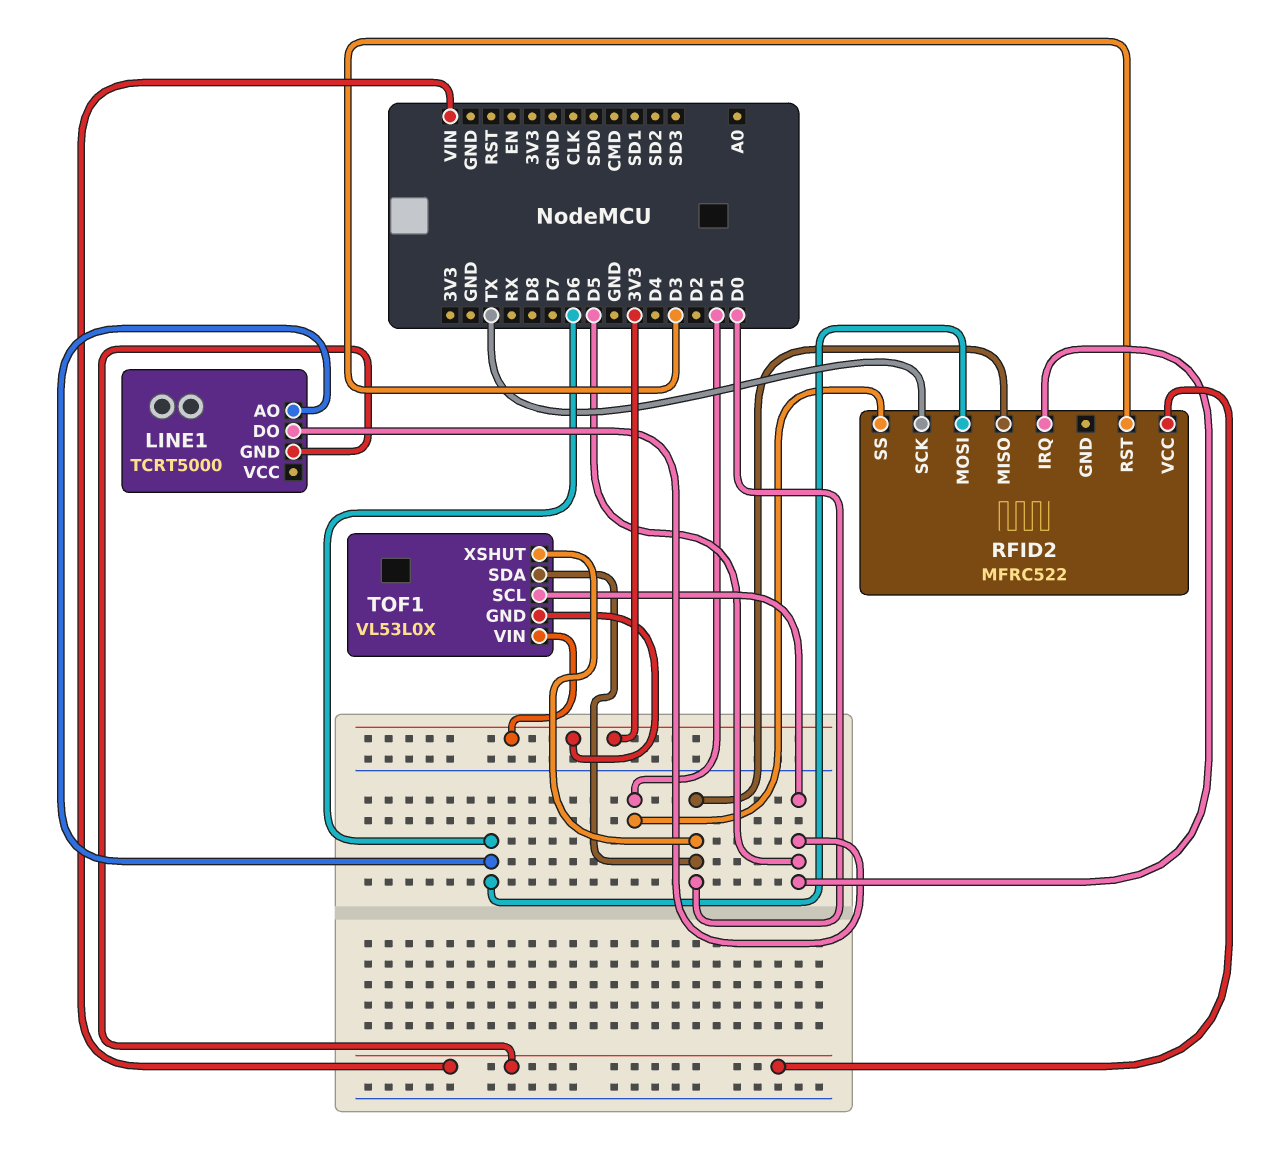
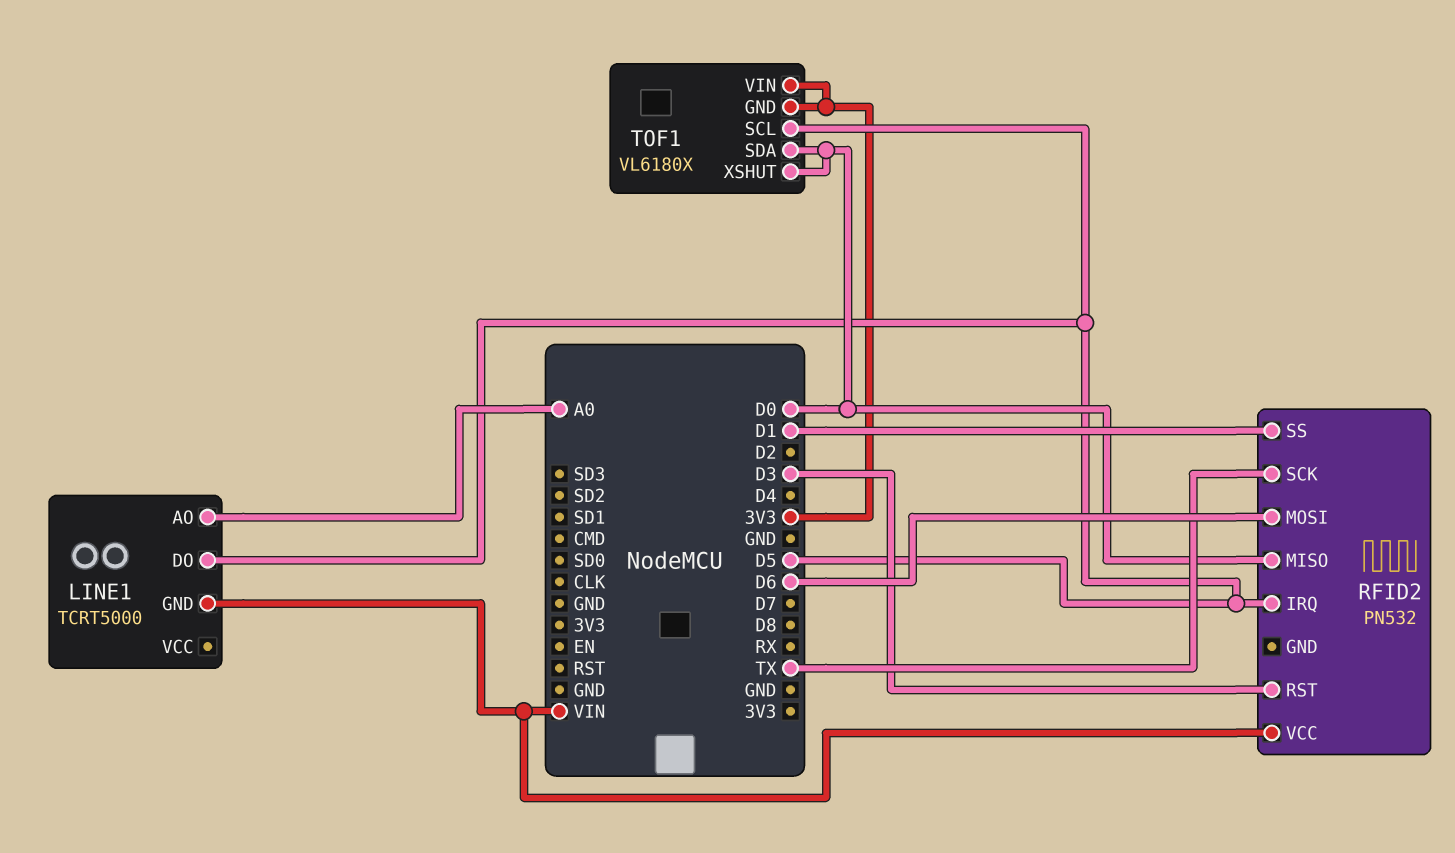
LINE1 pin AO: D6 -> A0
RFID2: MFRC522 -> PN532
TOF1: VL53L0X -> VL6180X

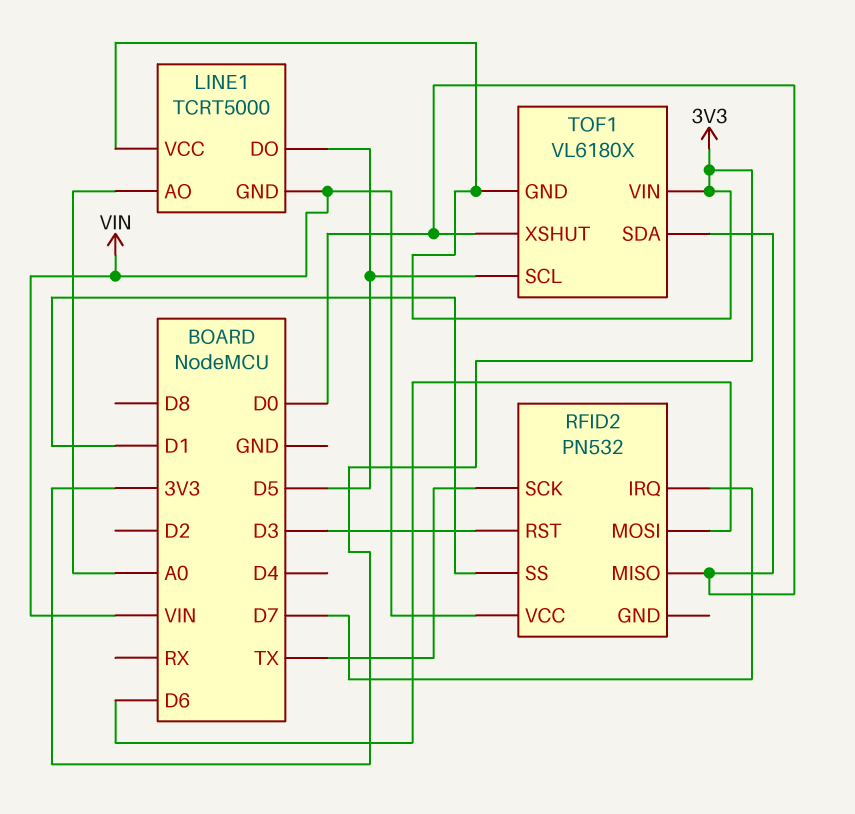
LINE1 pin VCC: none -> 3V3
RFID2 pin IRQ: D5 -> D7

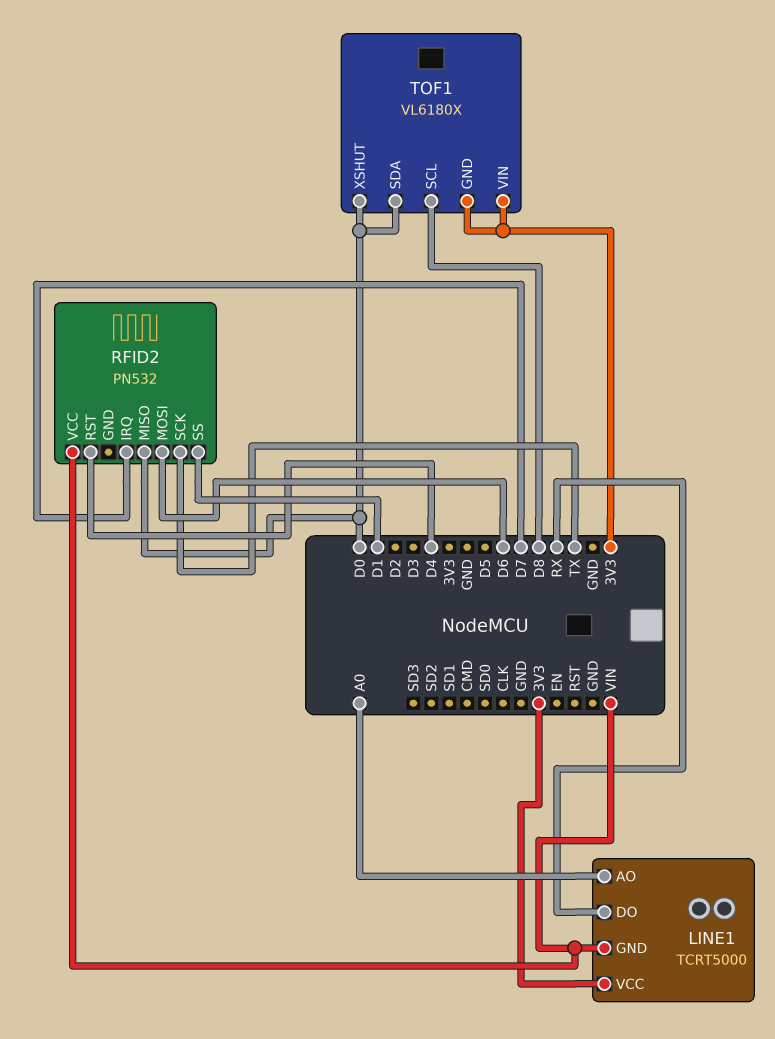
LINE1 pin DO: D5 -> RX
RFID2 pin RST: D3 -> D4
TOF1 pin SCL: D5 -> D8

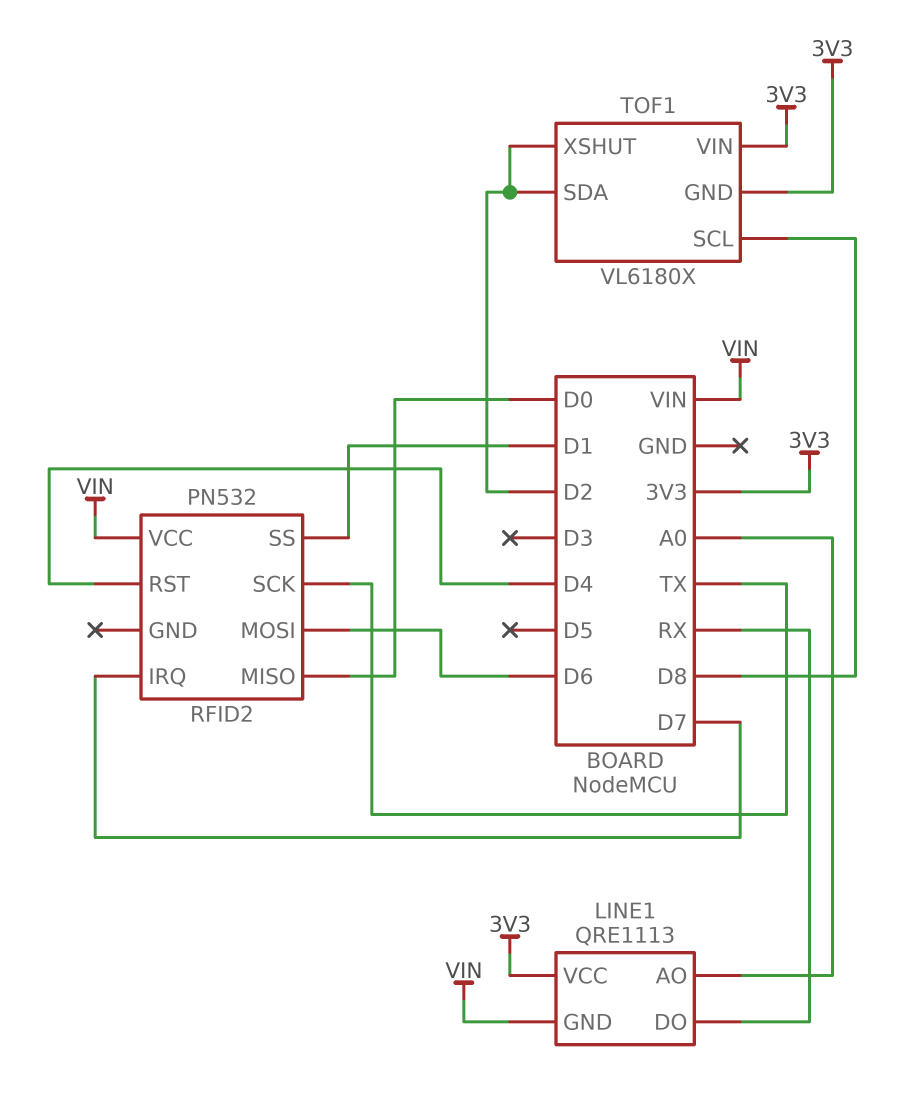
LINE1: TCRT5000 -> QRE1113
TOF1 pin SDA: D0 -> D2
TOF1 pin XSHUT: D0 -> D2

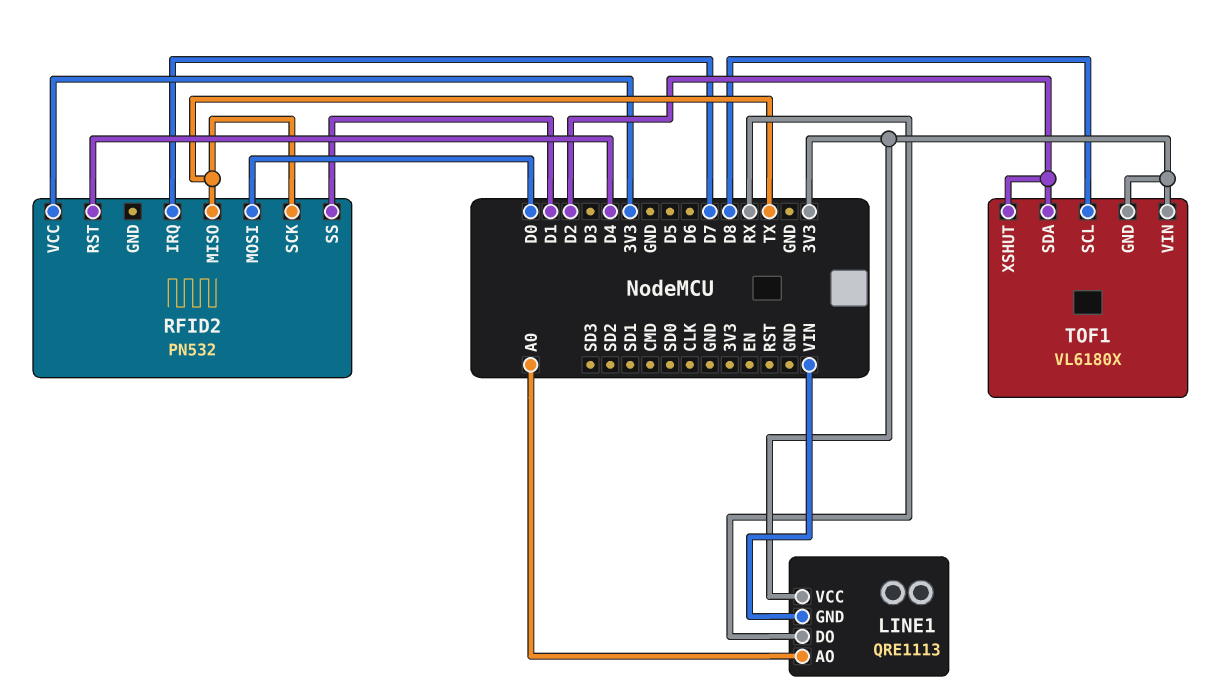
RFID2 pin MISO: D0 -> TX
RFID2 pin MOSI: D6 -> D0
RFID2 pin VCC: VIN -> 3V3

